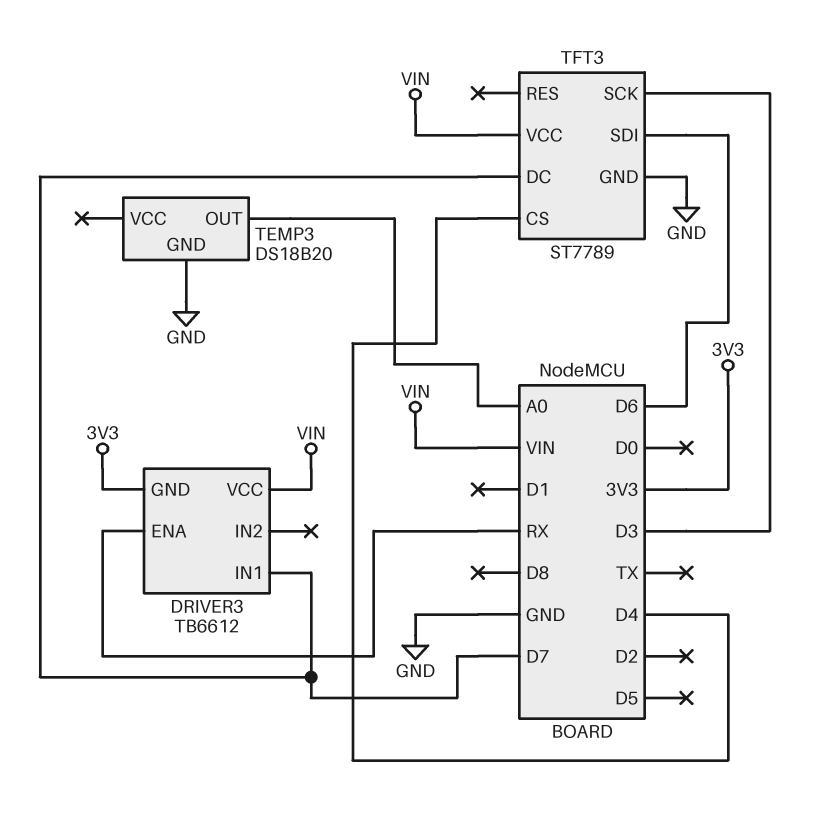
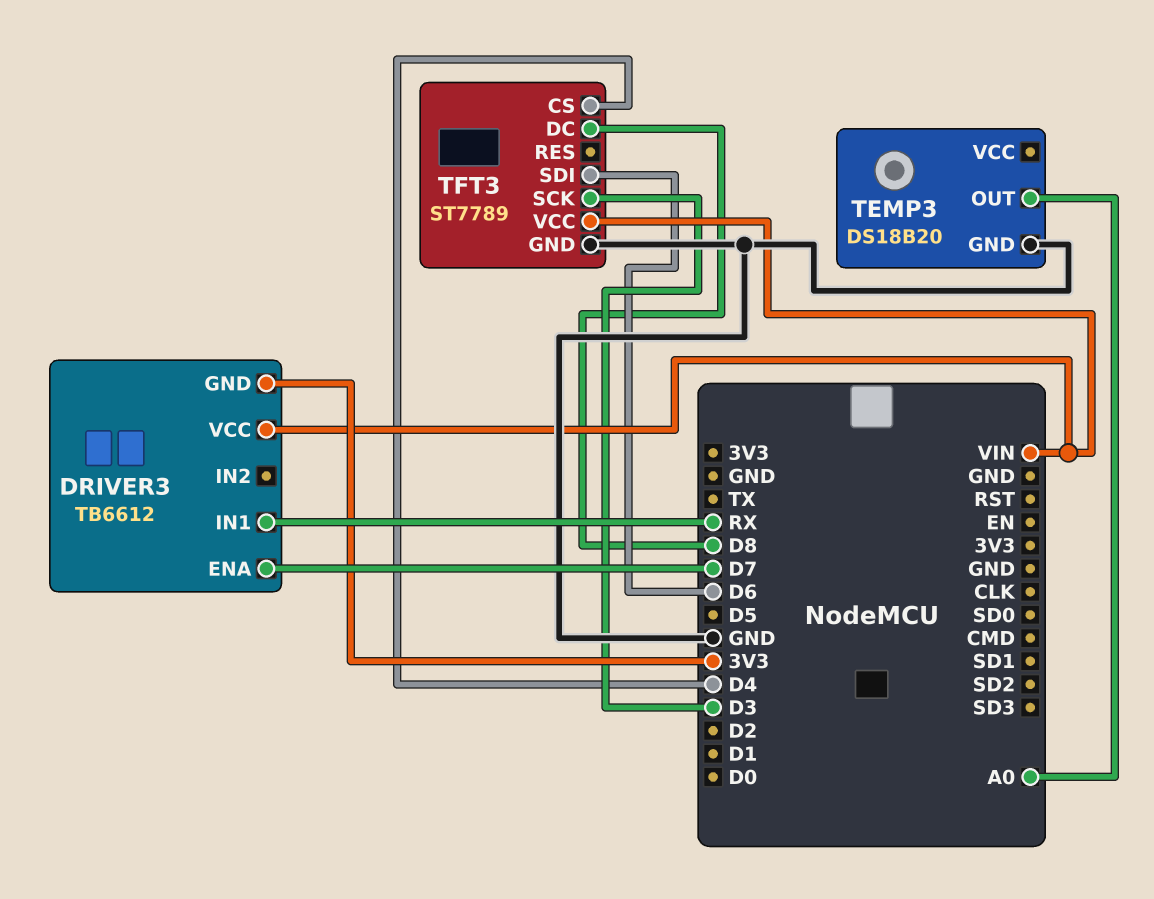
DRIVER3 pin ENA: RX -> D7
DRIVER3 pin IN1: D7 -> RX
TFT3 pin DC: D7 -> D8

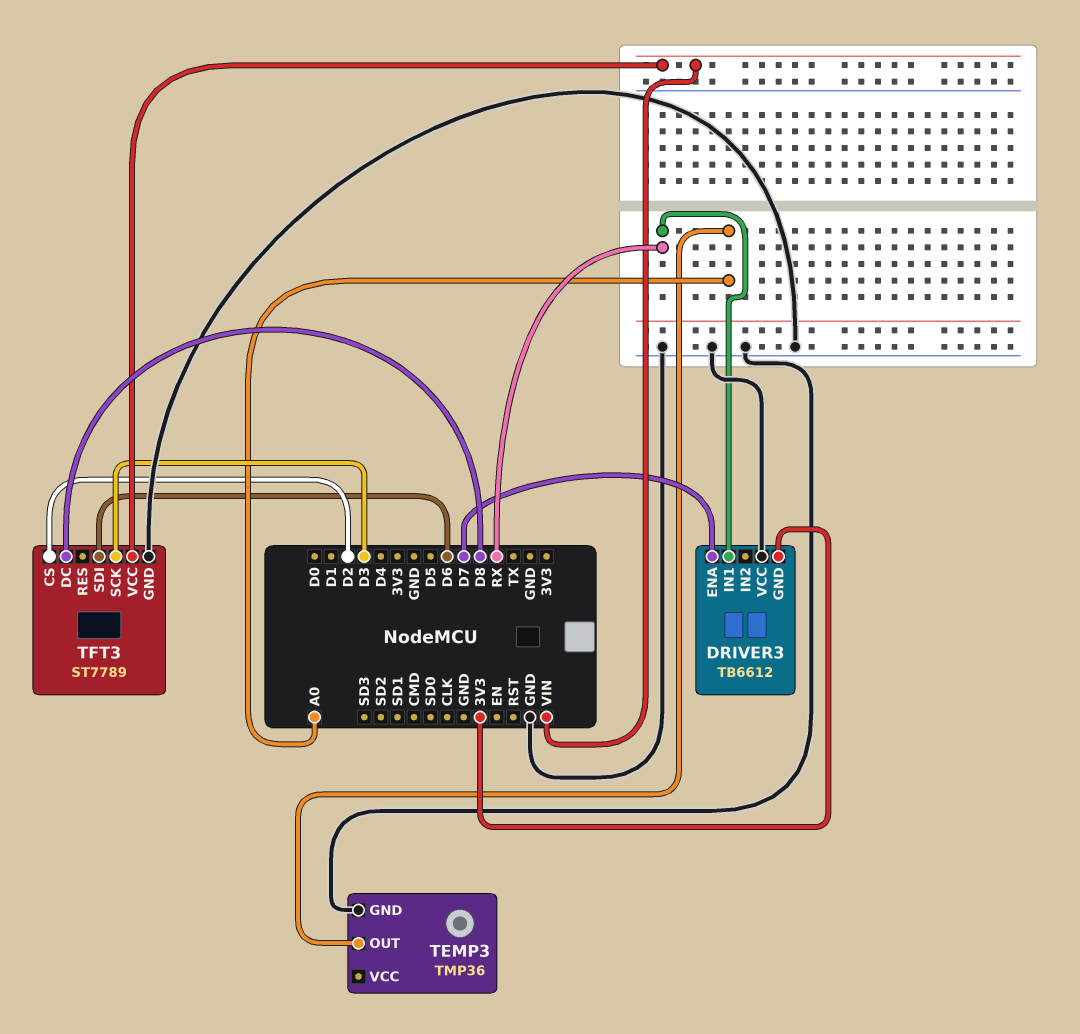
DRIVER3 pin VCC: VIN -> GND
TEMP3: DS18B20 -> TMP36
TFT3 pin CS: D4 -> D2

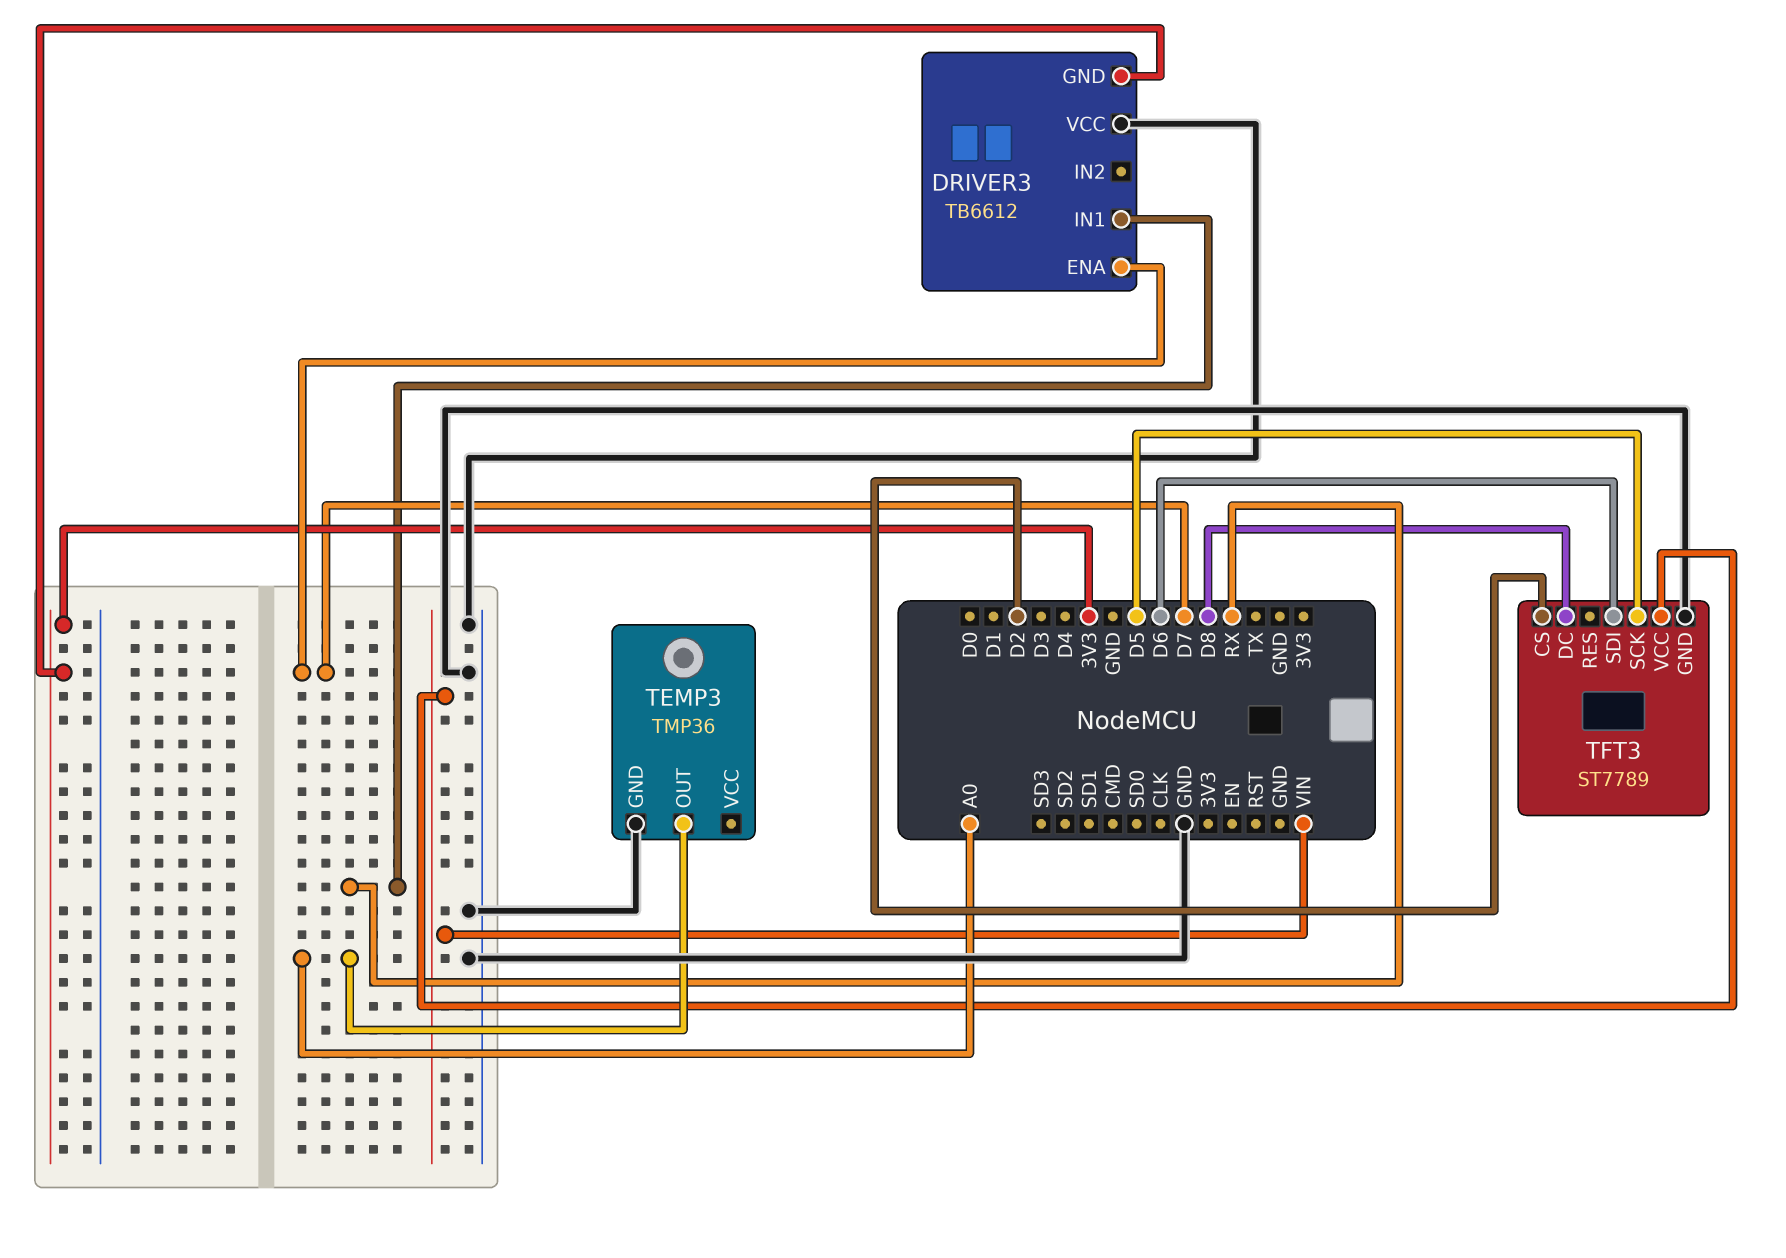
TFT3 pin SCK: D3 -> D5

